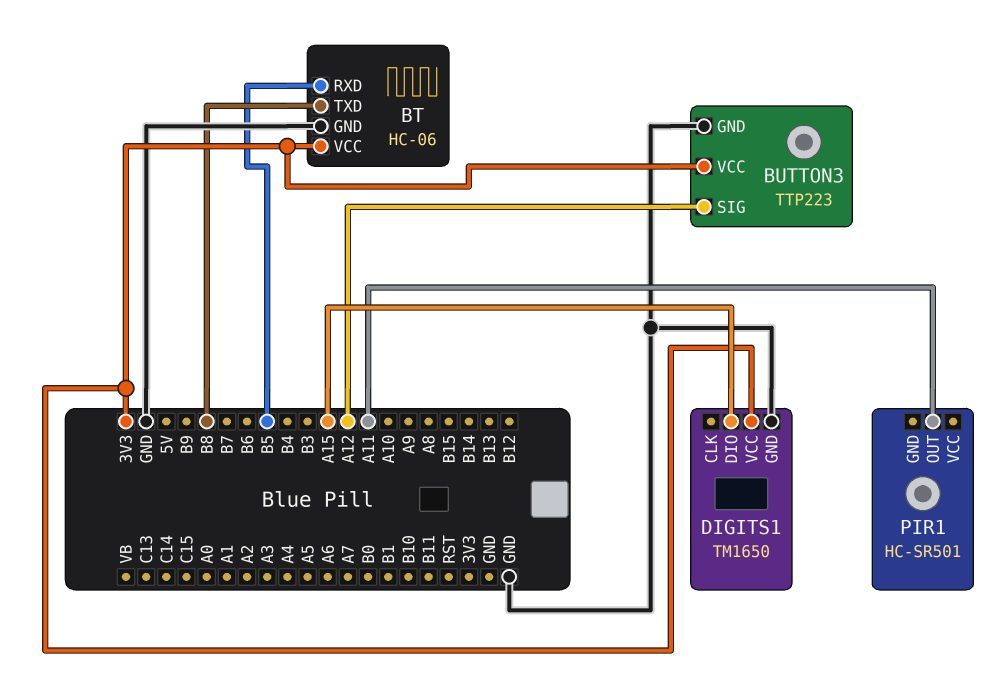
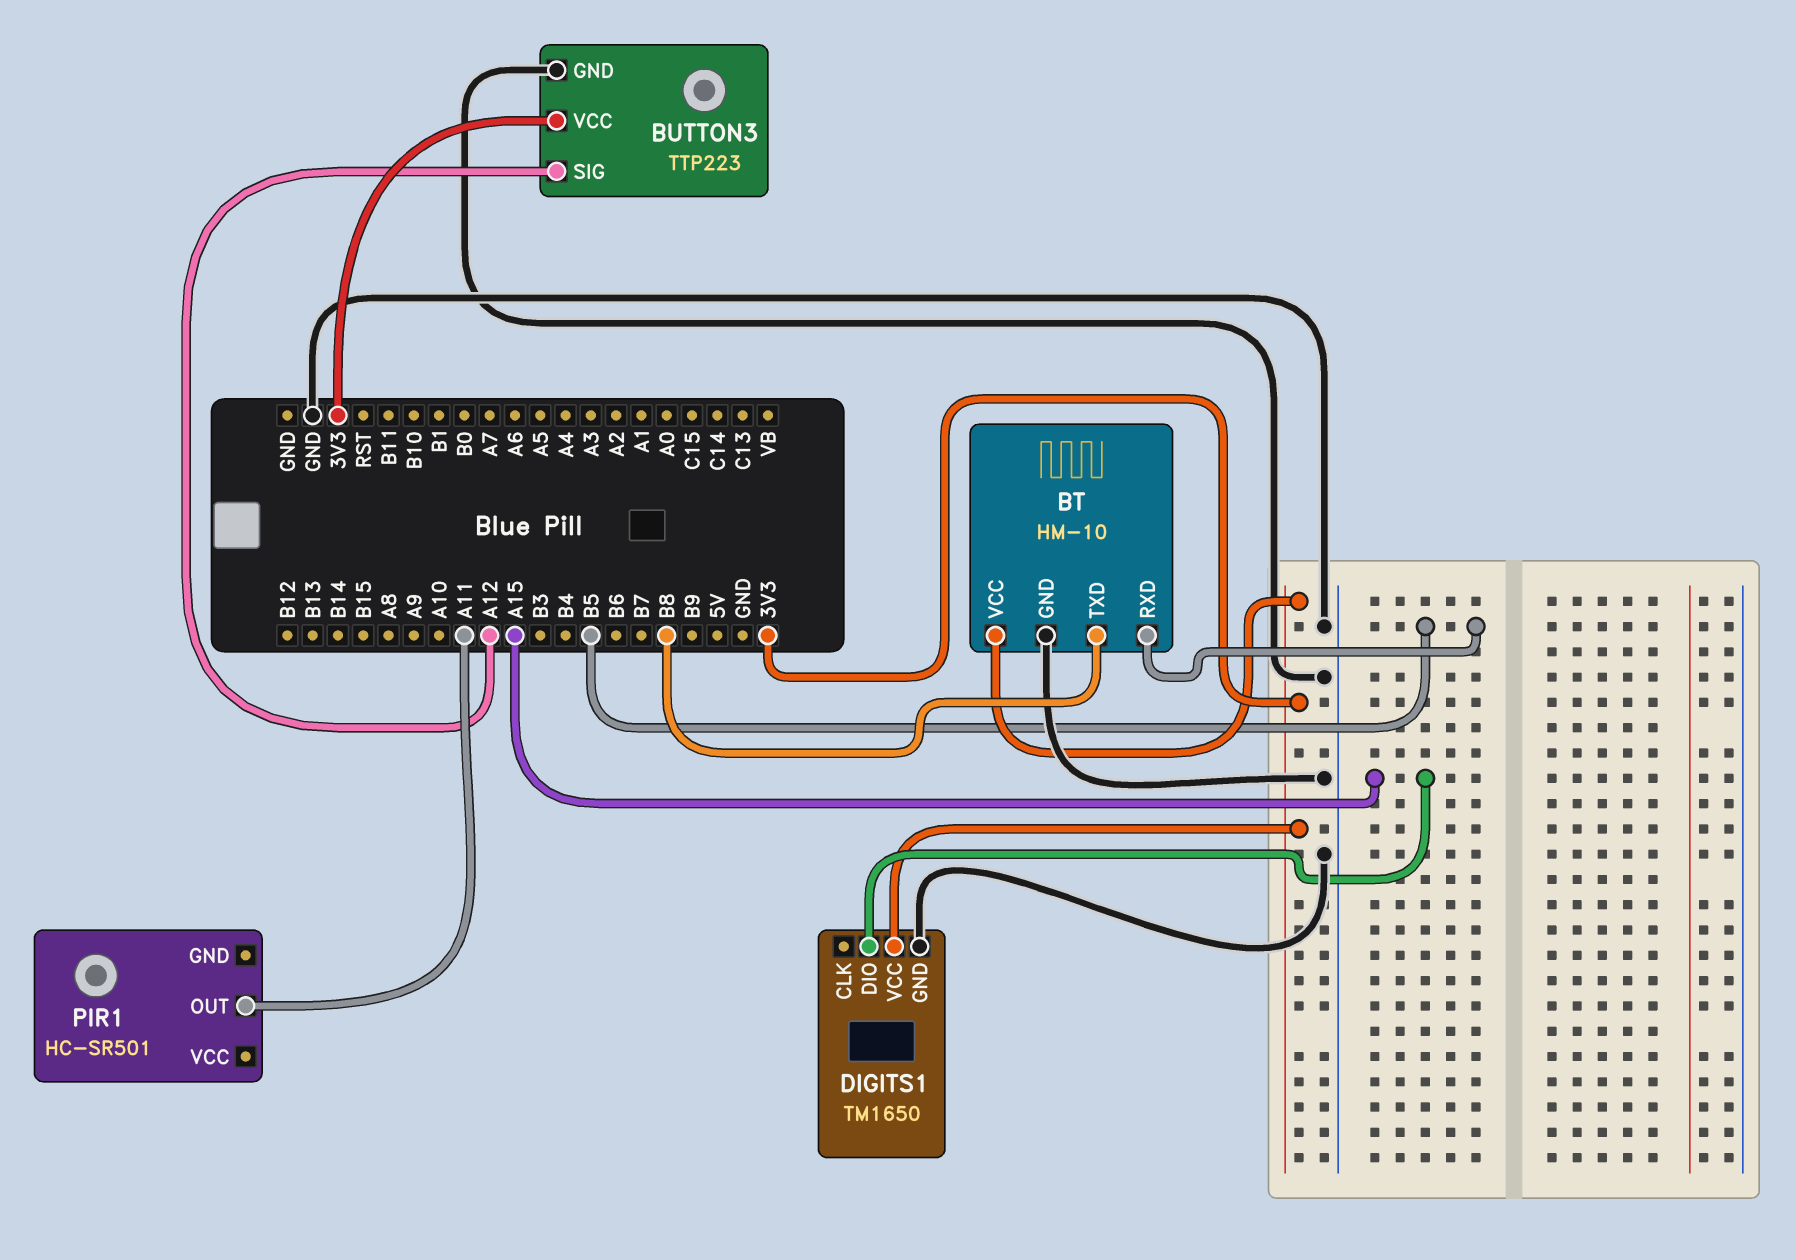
BT: HC-06 -> HM-10

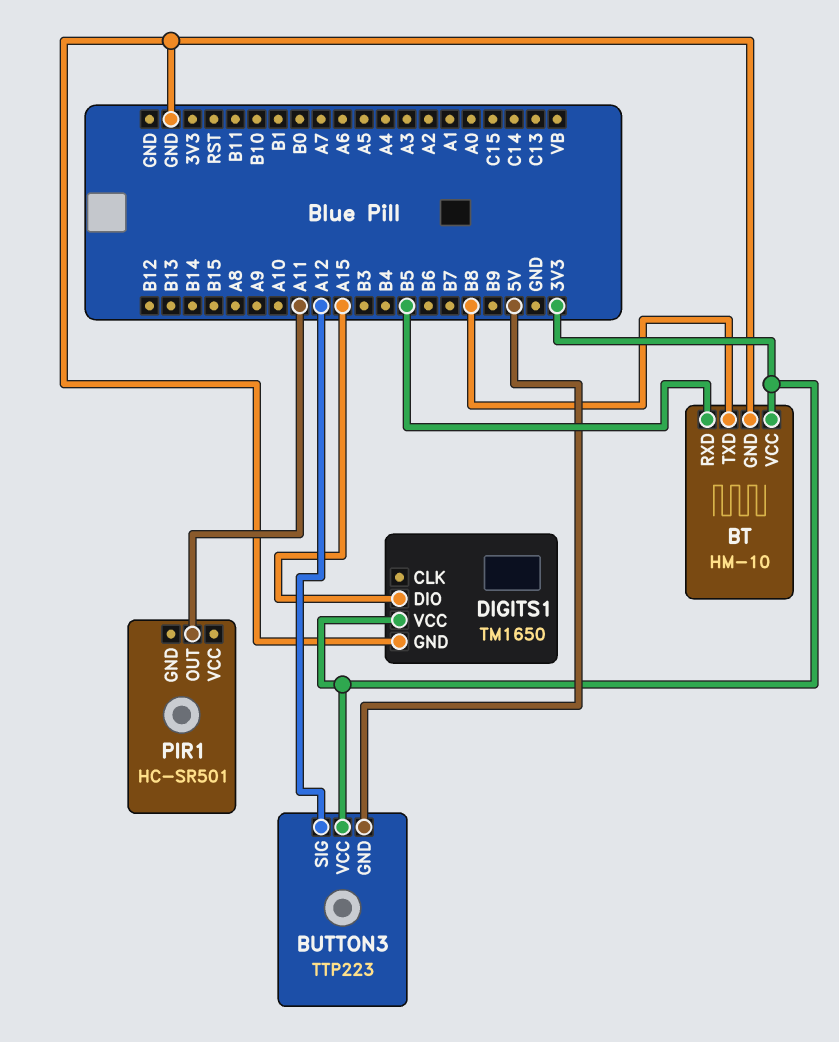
BUTTON3 pin GND: GND -> 5V

